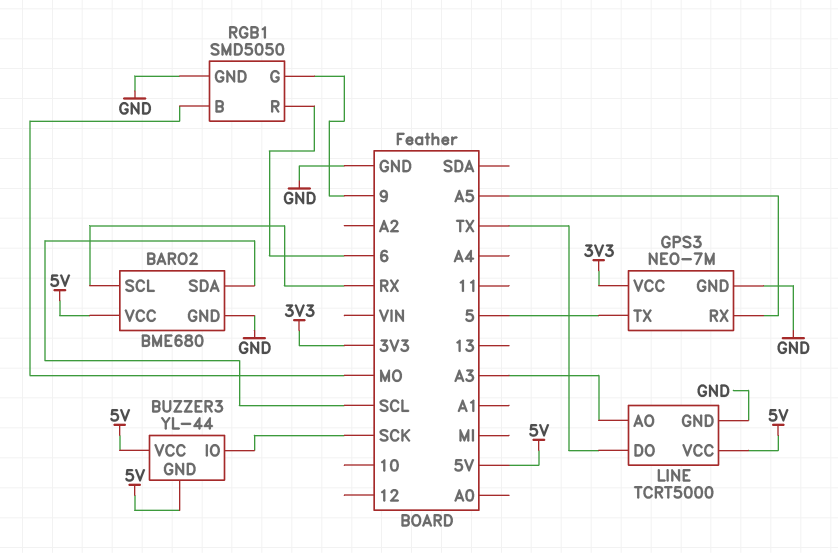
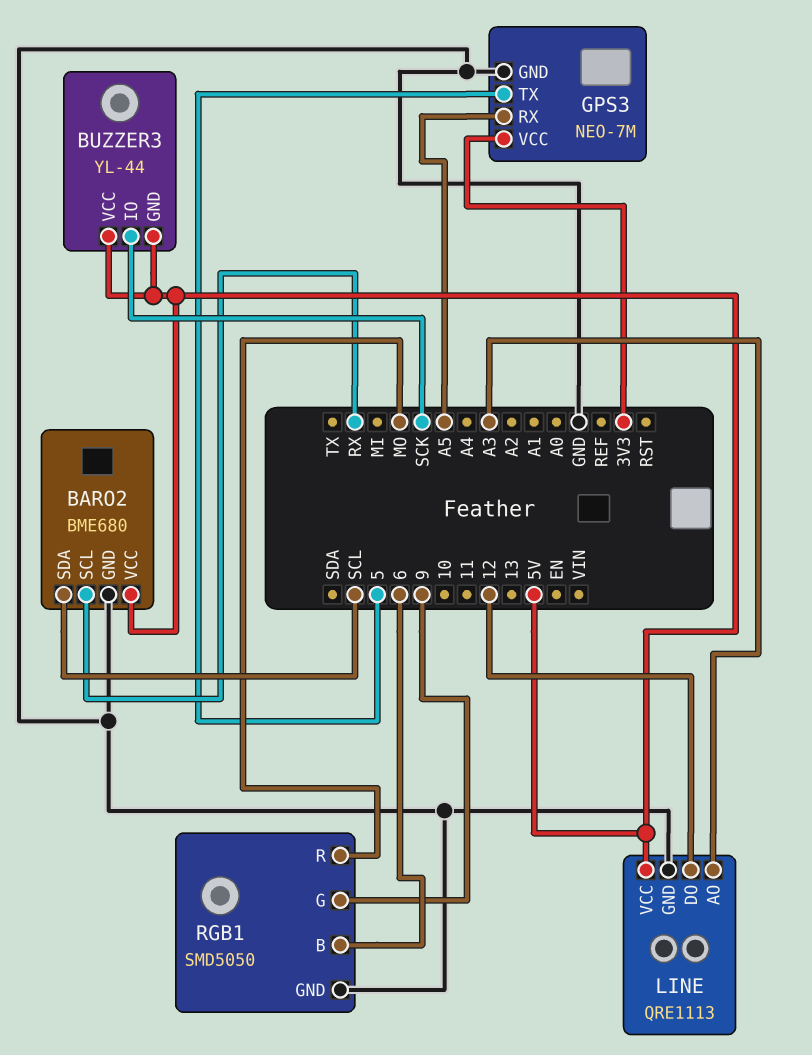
LINE: TCRT5000 -> QRE1113
LINE pin DO: TX -> 12
RGB1 pin B: MO -> 6
RGB1 pin R: 6 -> MO

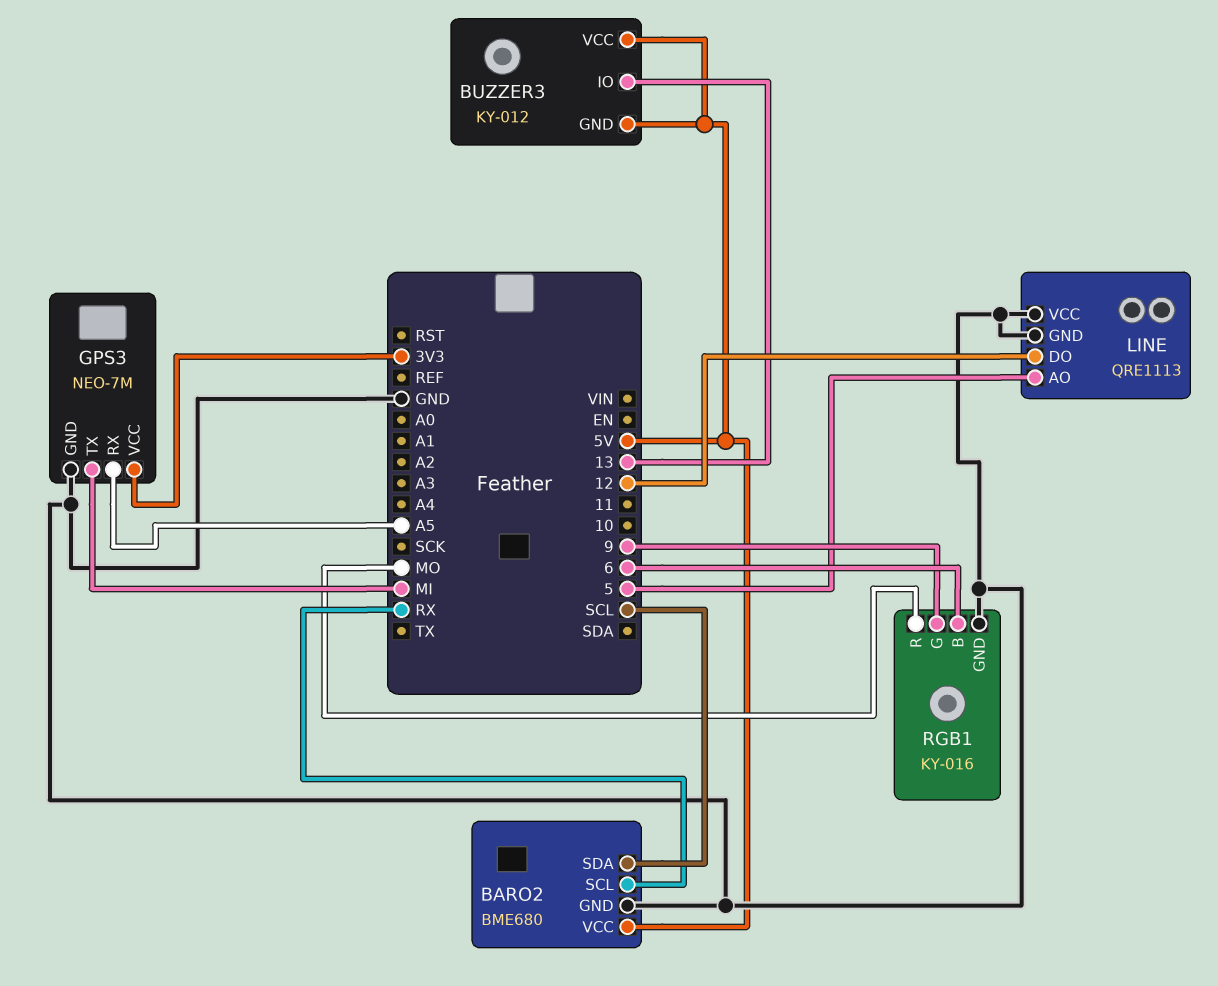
BUZZER3: YL-44 -> KY-012
BUZZER3 pin IO: SCK -> 13
GPS3 pin TX: 5 -> MI
LINE pin AO: A3 -> 5
LINE pin VCC: 5V -> GND
RGB1: SMD5050 -> KY-016

